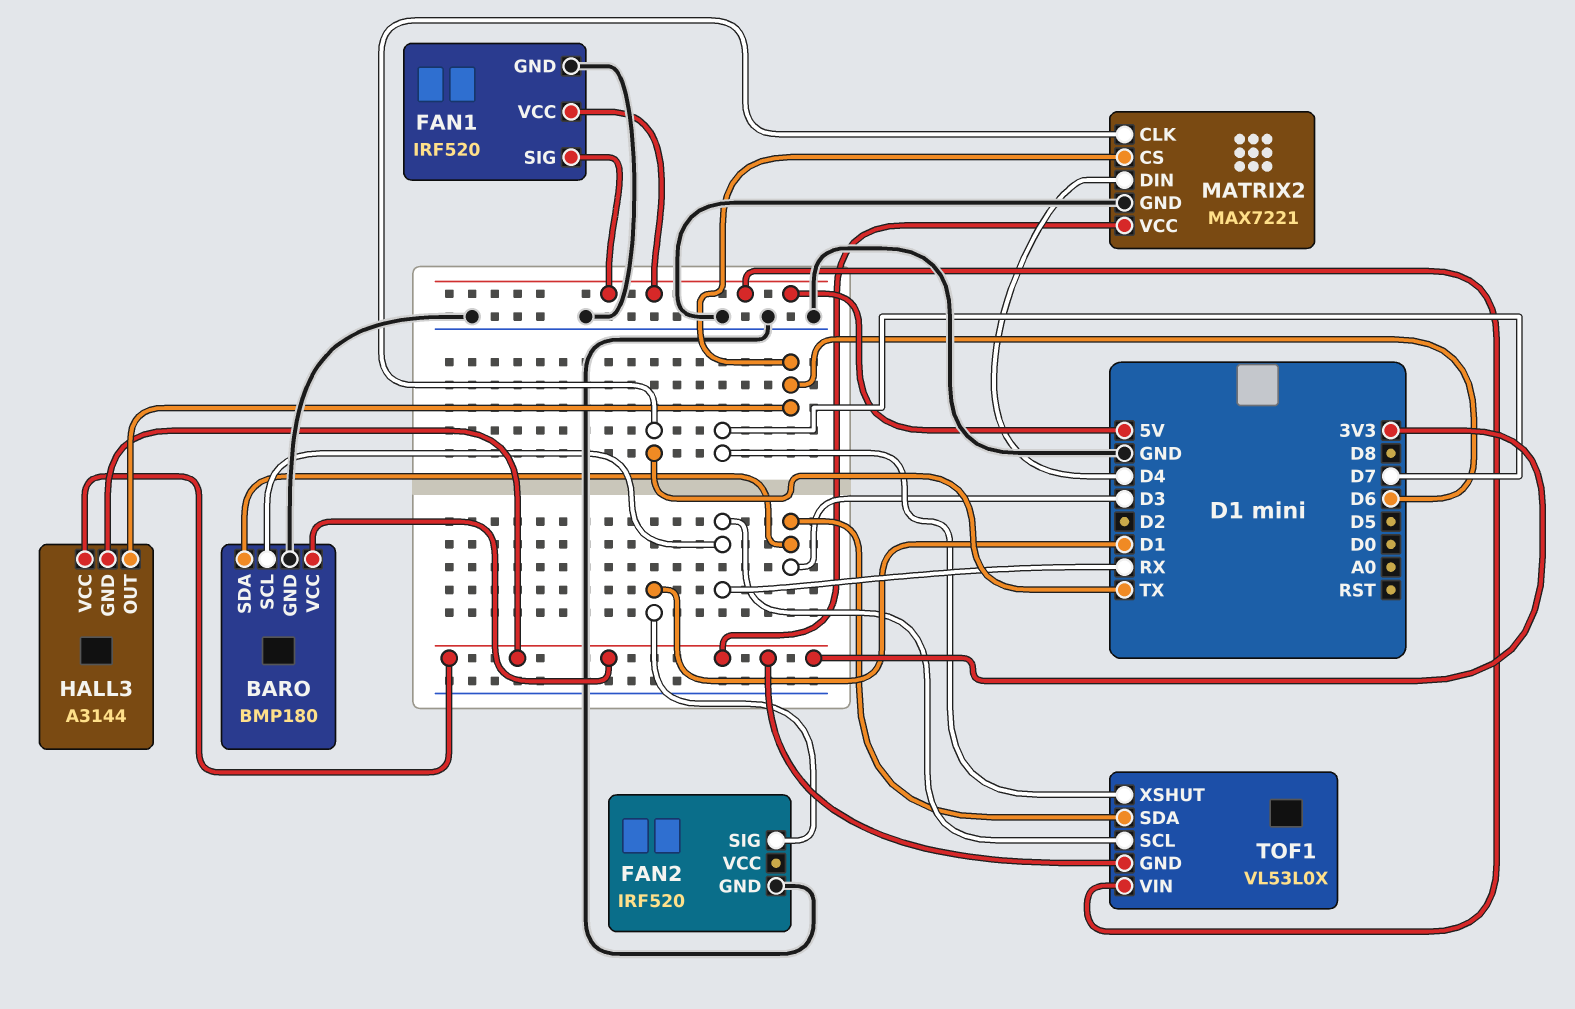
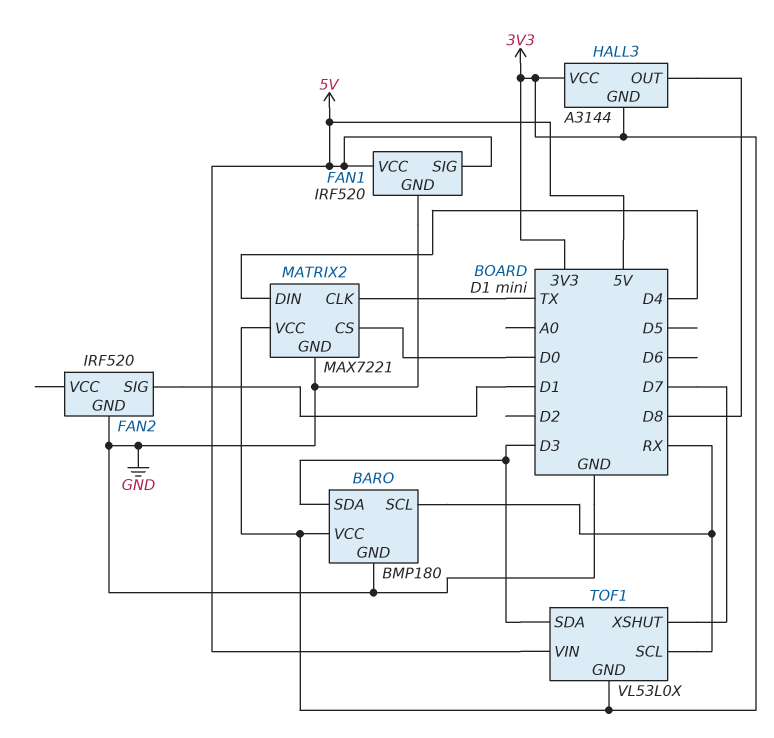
HALL3 pin OUT: D6 -> D8
MATRIX2 pin CS: D6 -> D0

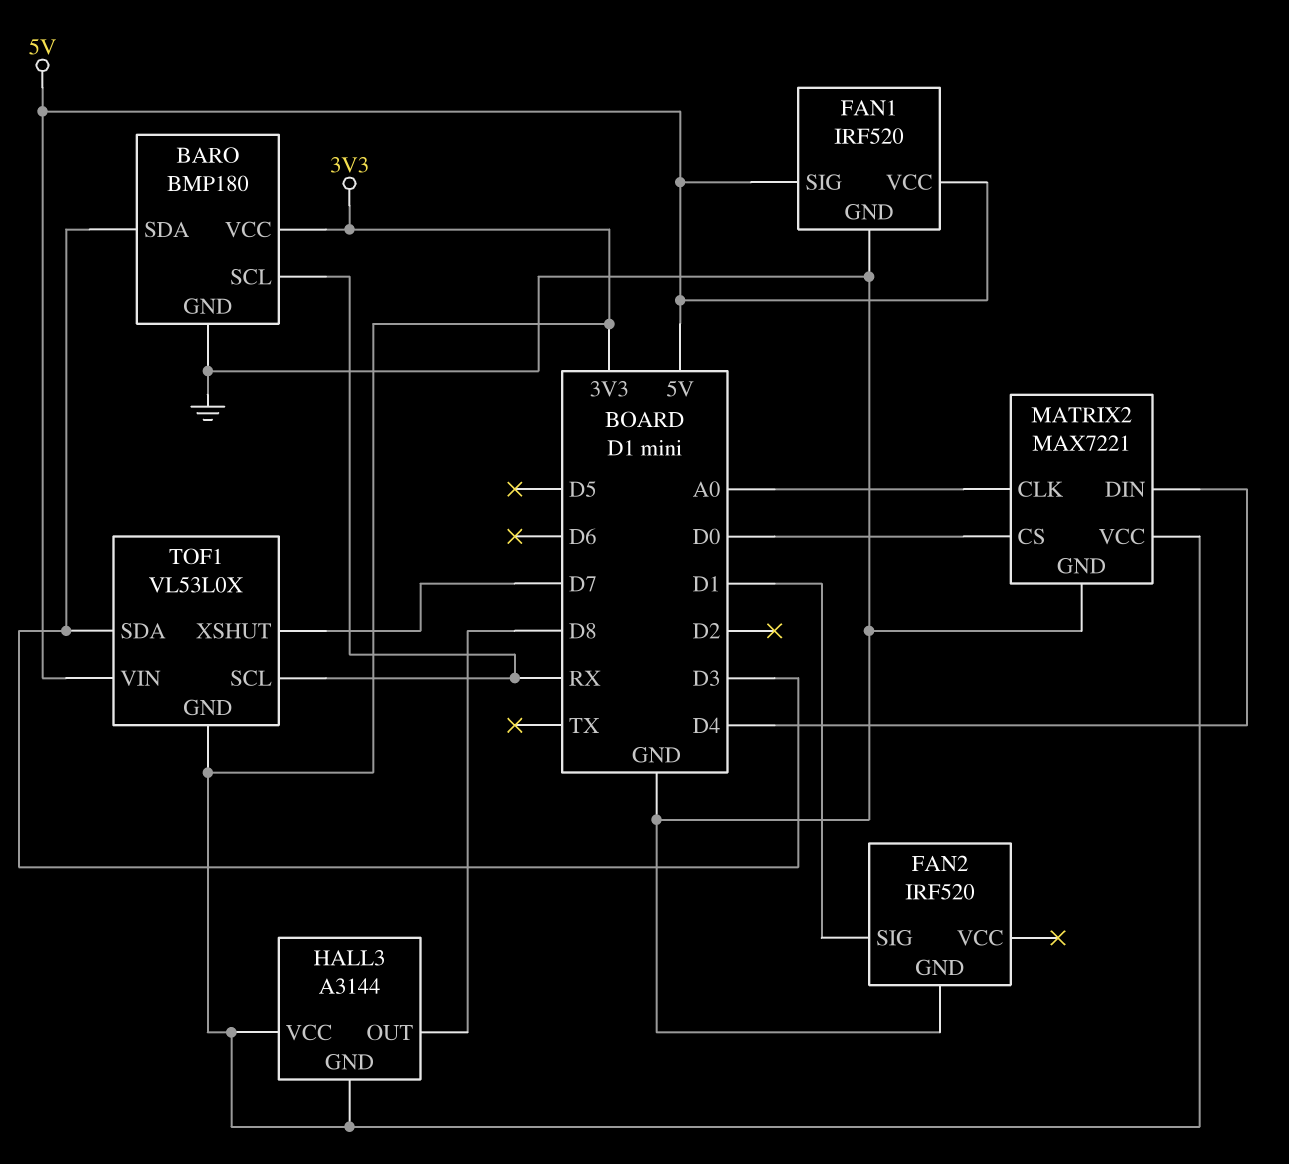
MATRIX2 pin CLK: TX -> A0

